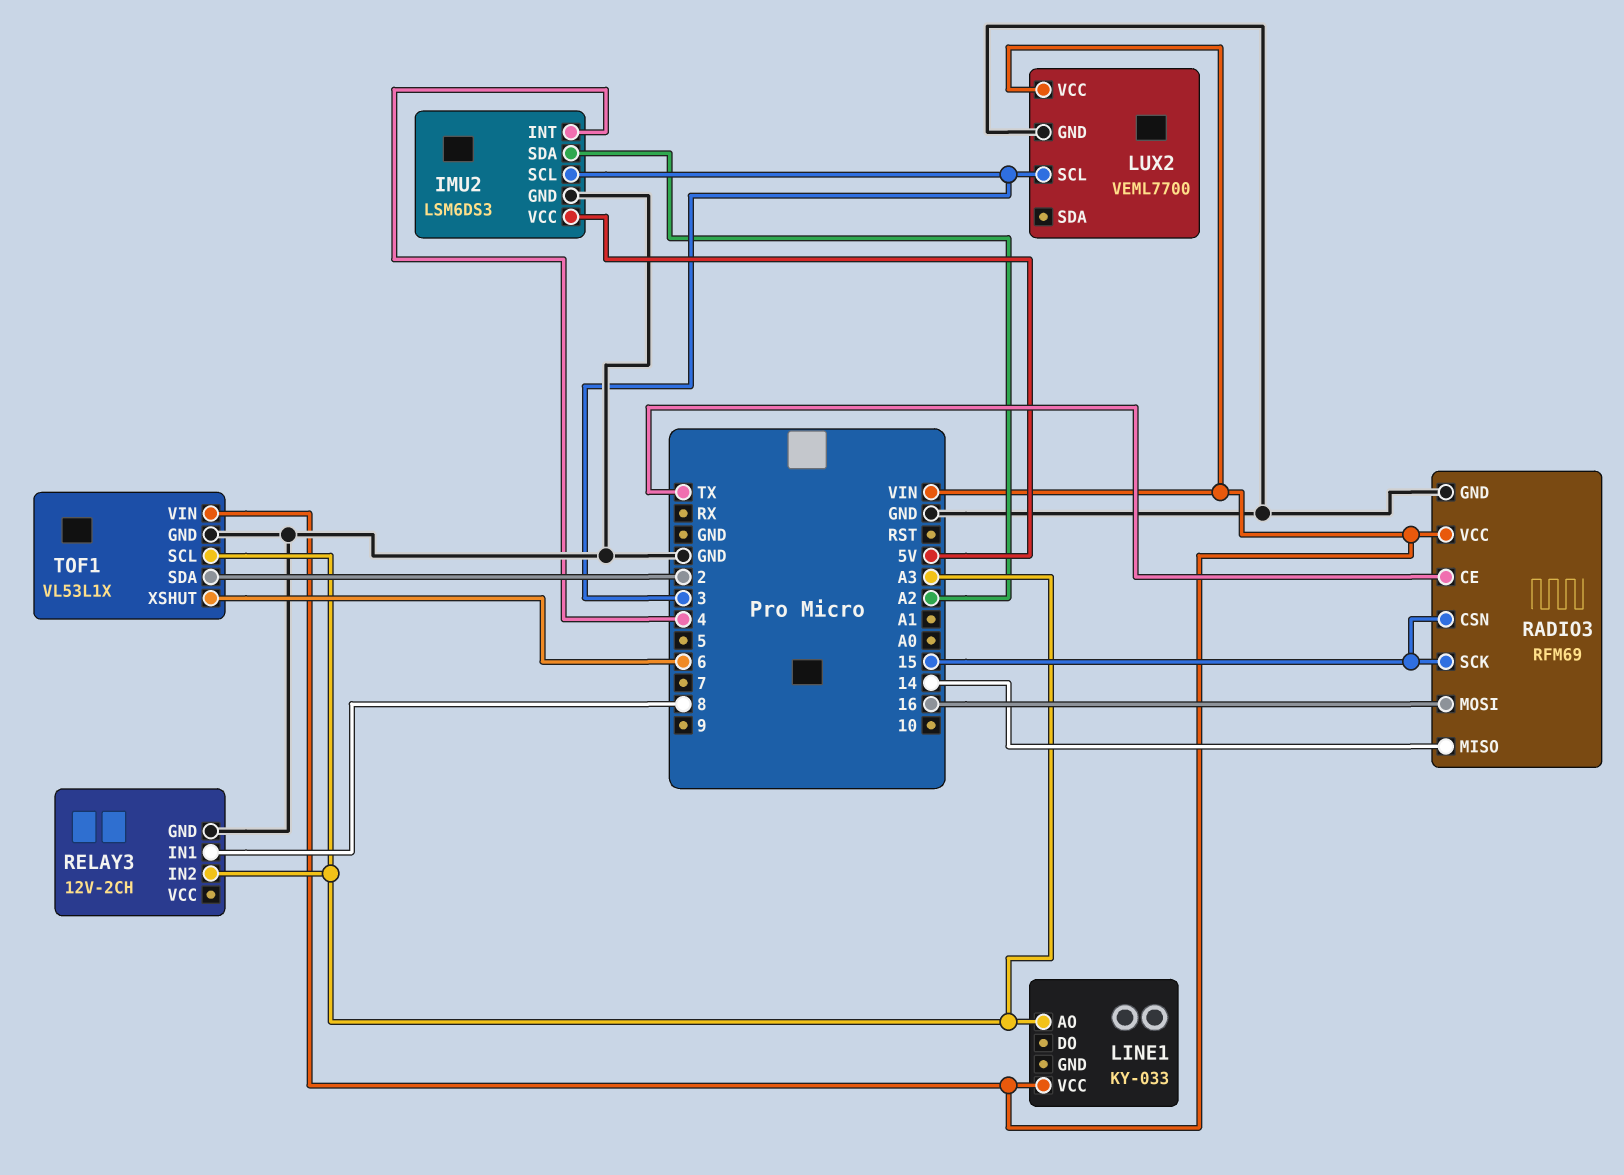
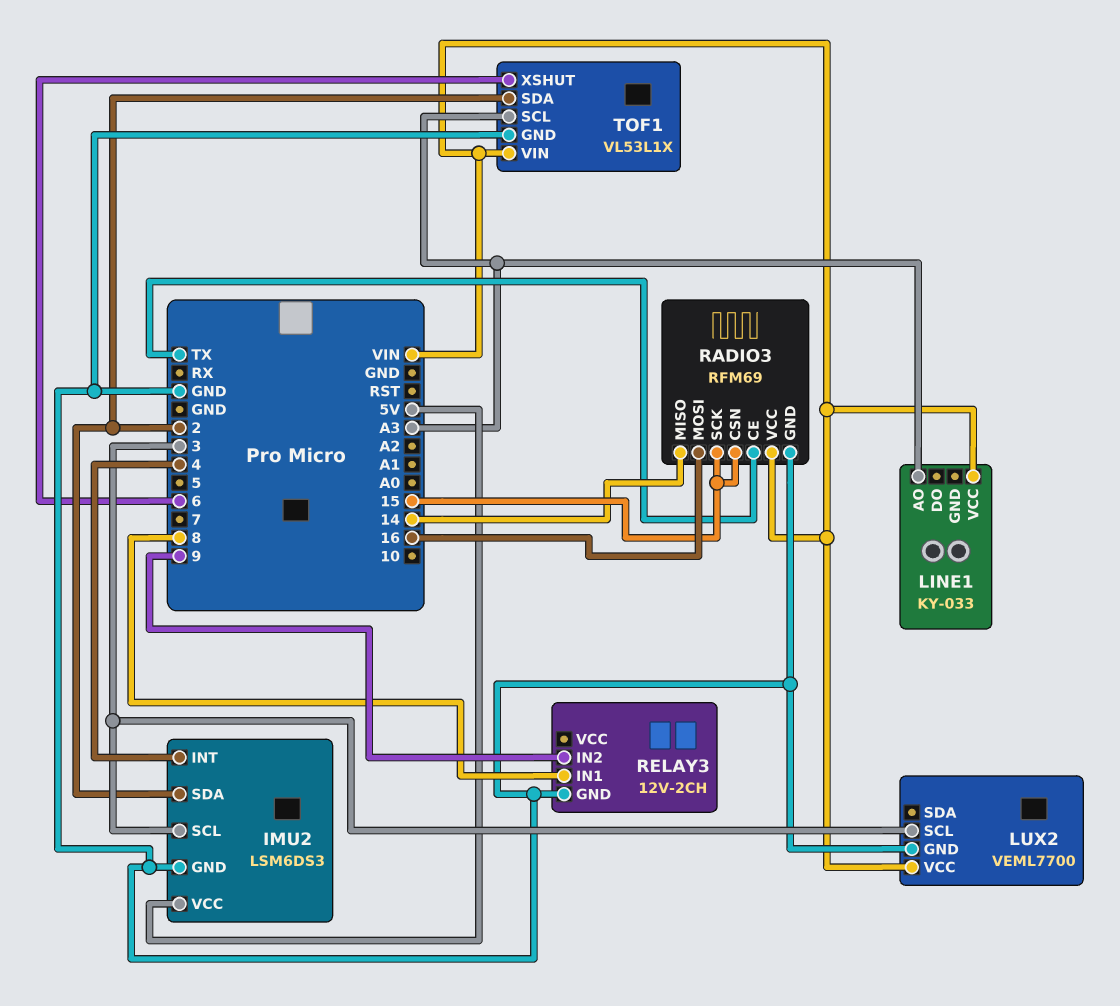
IMU2 pin SDA: A2 -> 2
RELAY3 pin IN2: A3 -> 9

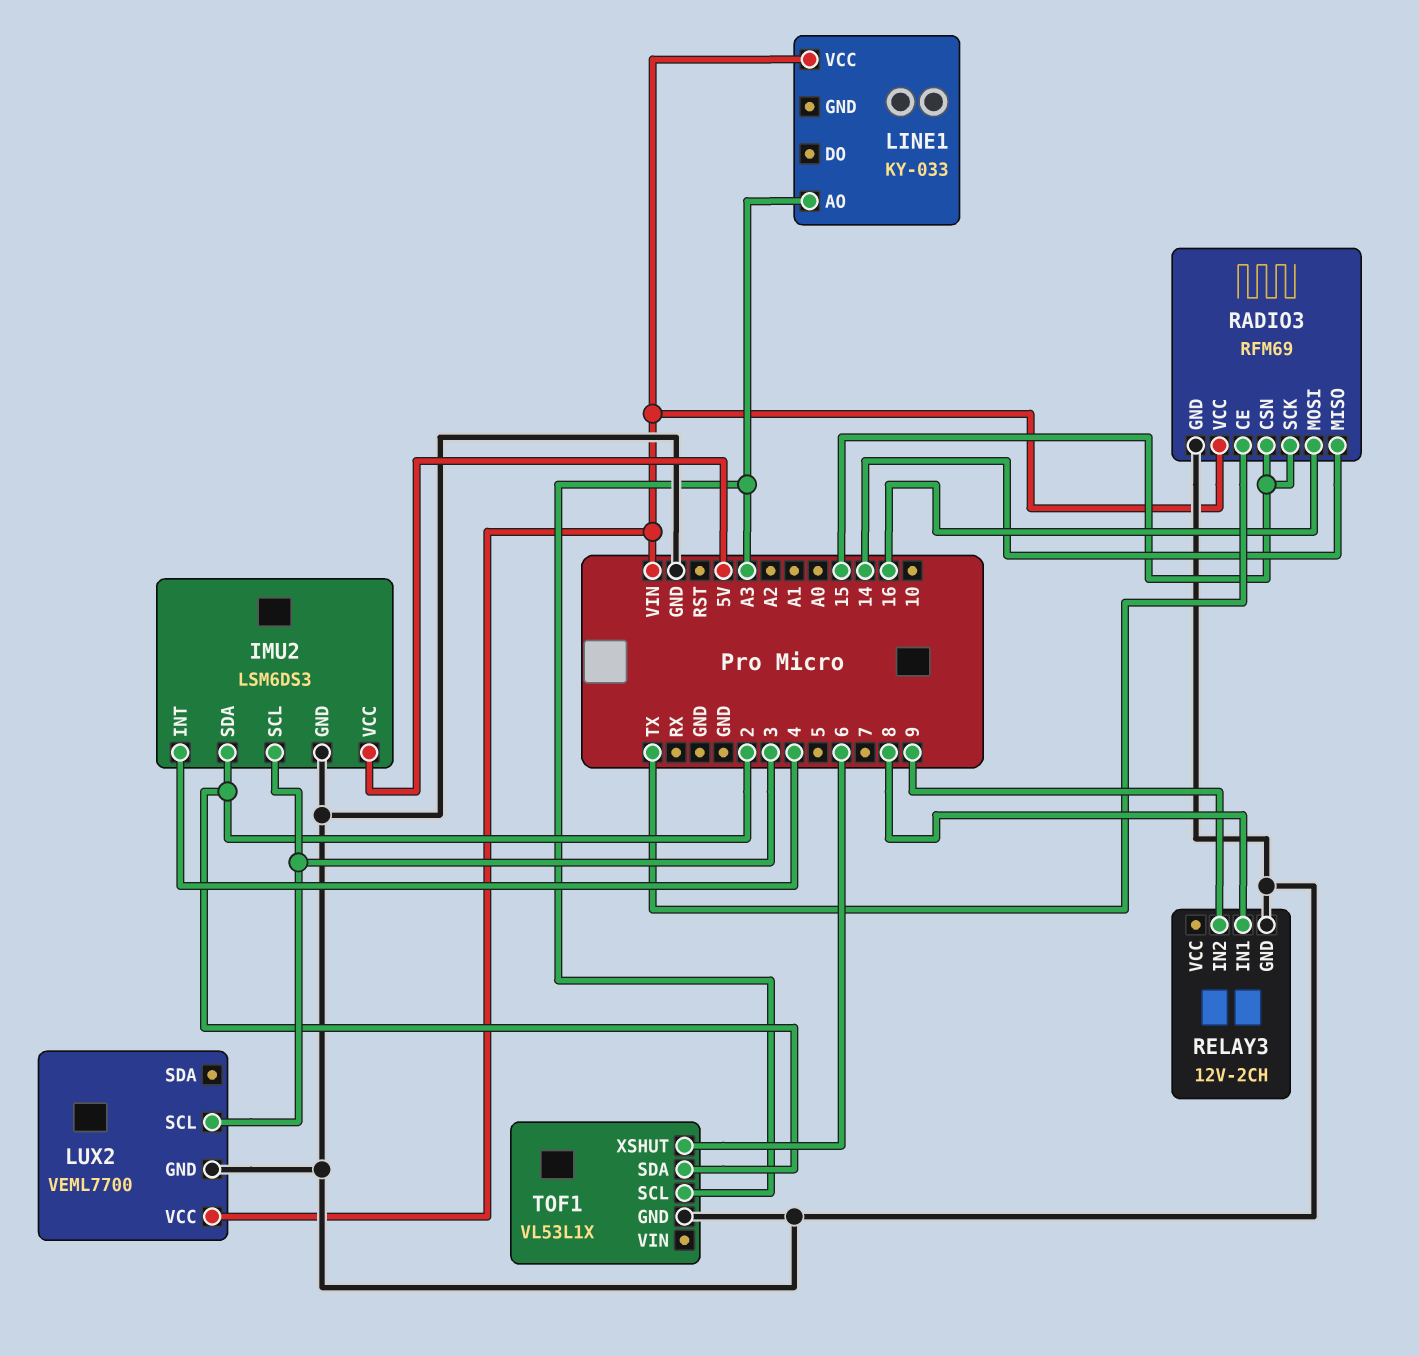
TOF1 pin VIN: VIN -> none

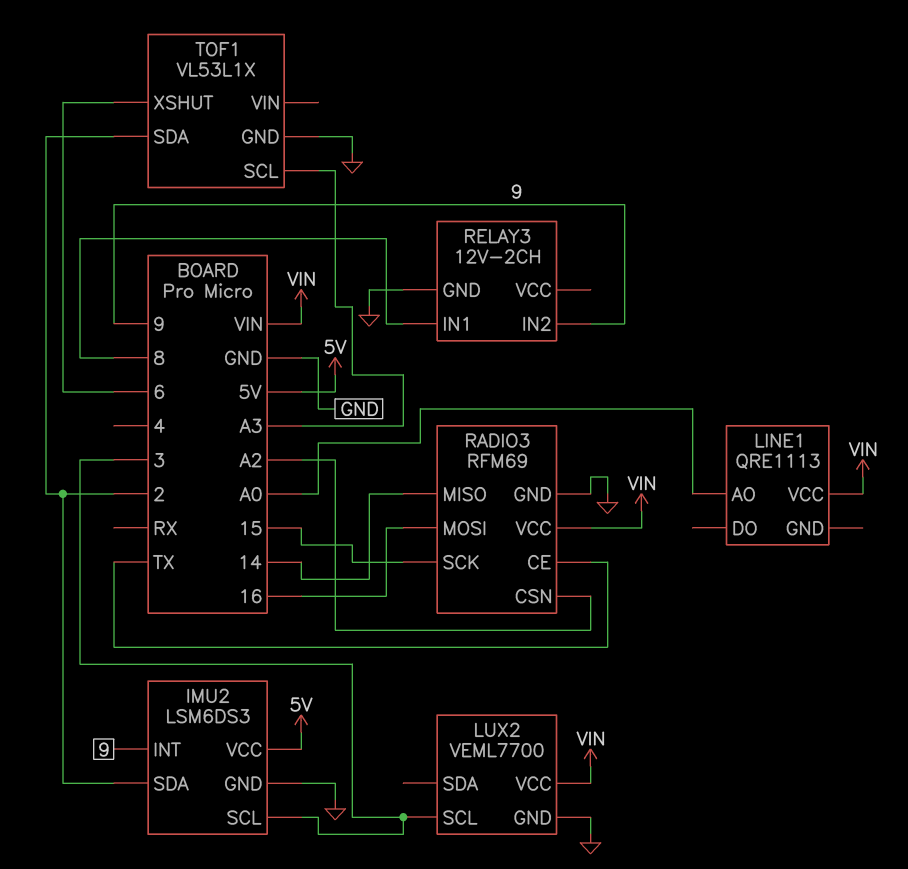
IMU2 pin INT: 4 -> 9
LINE1: KY-033 -> QRE1113
LINE1 pin AO: A3 -> A0
RADIO3 pin CSN: 15 -> A2

